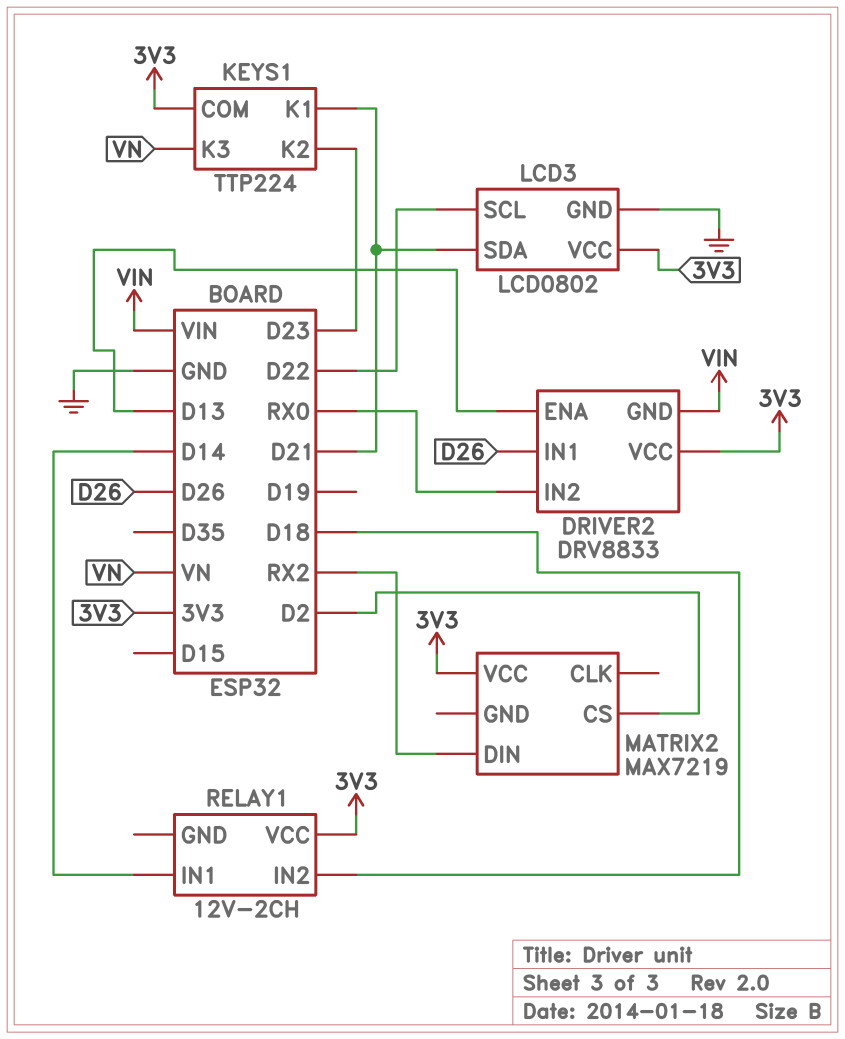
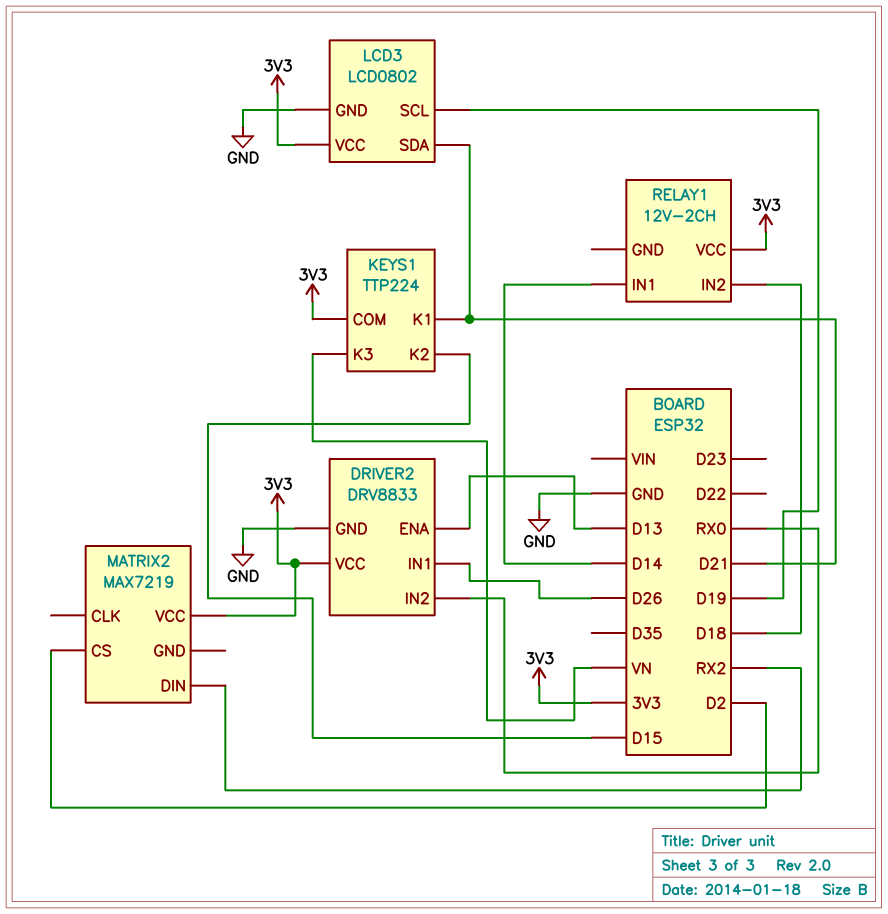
DRIVER2 pin GND: VIN -> GND
KEYS1 pin K2: D23 -> D15
LCD3 pin SCL: D22 -> D19

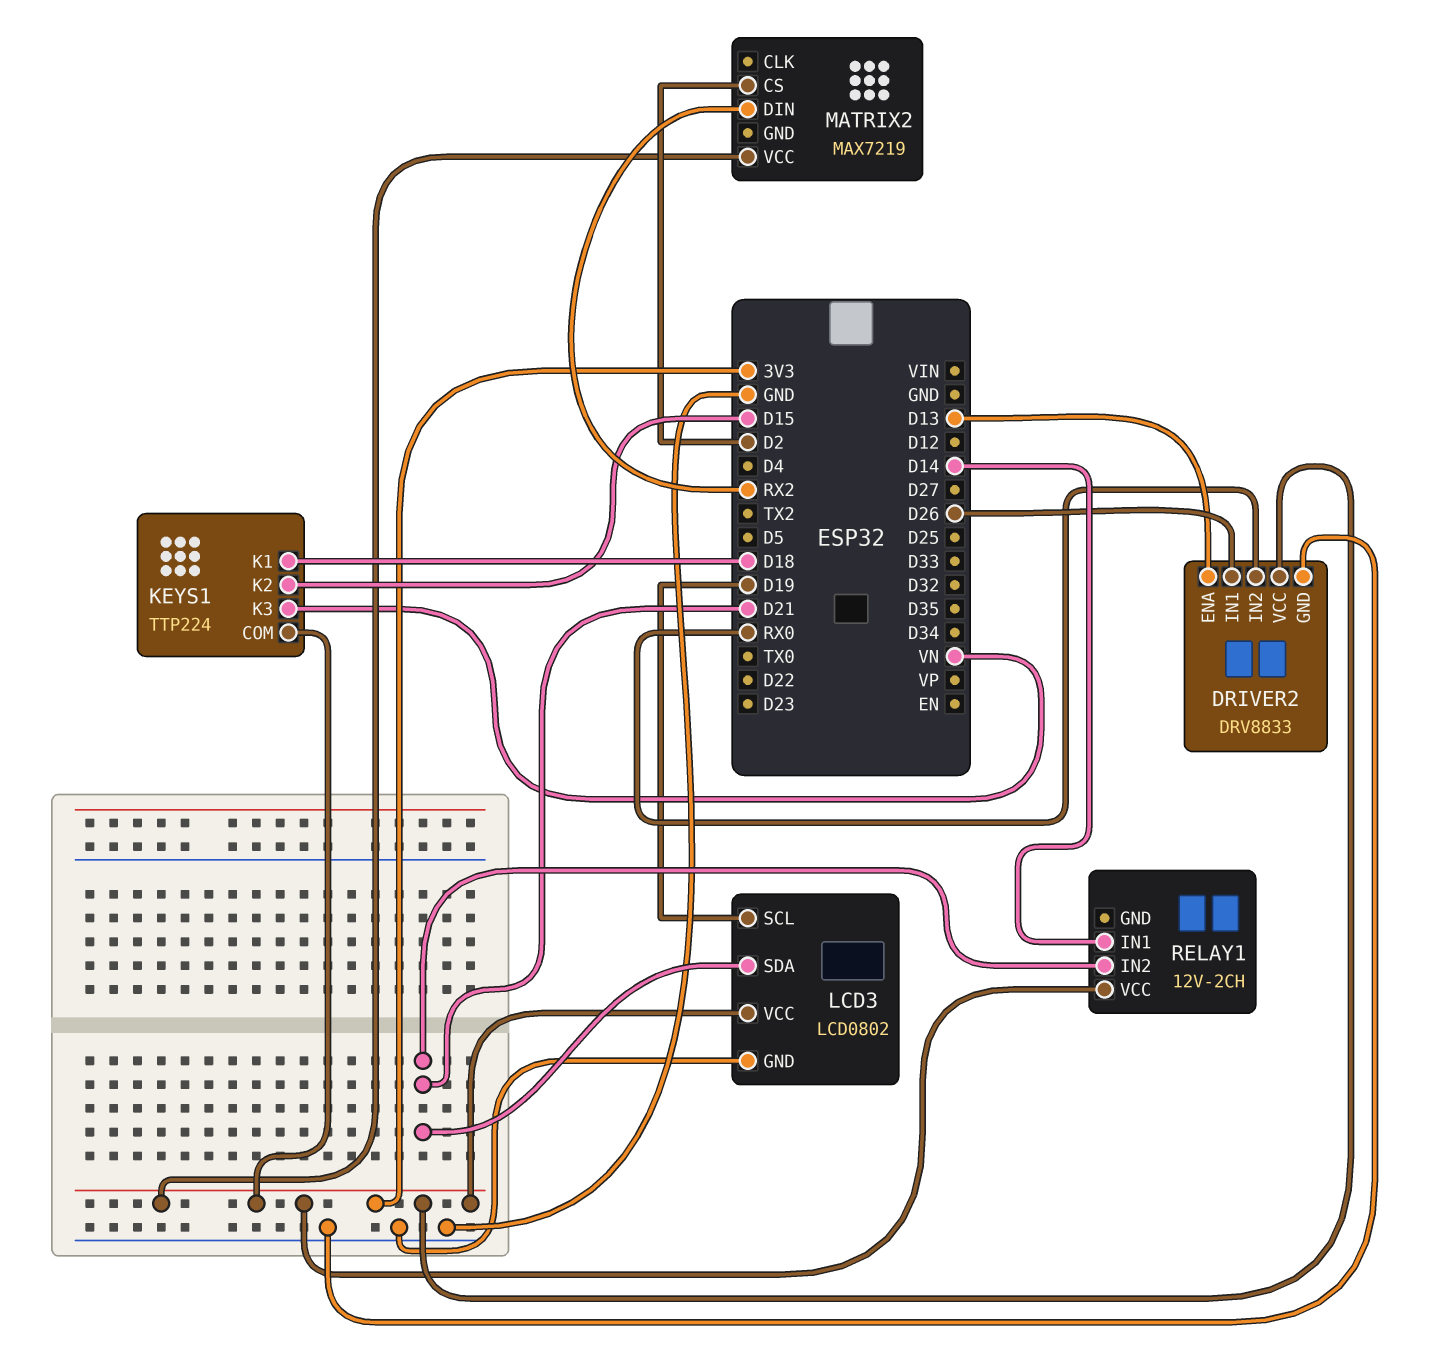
KEYS1 pin K1: D21 -> D18
RELAY1 pin IN2: D18 -> D21

